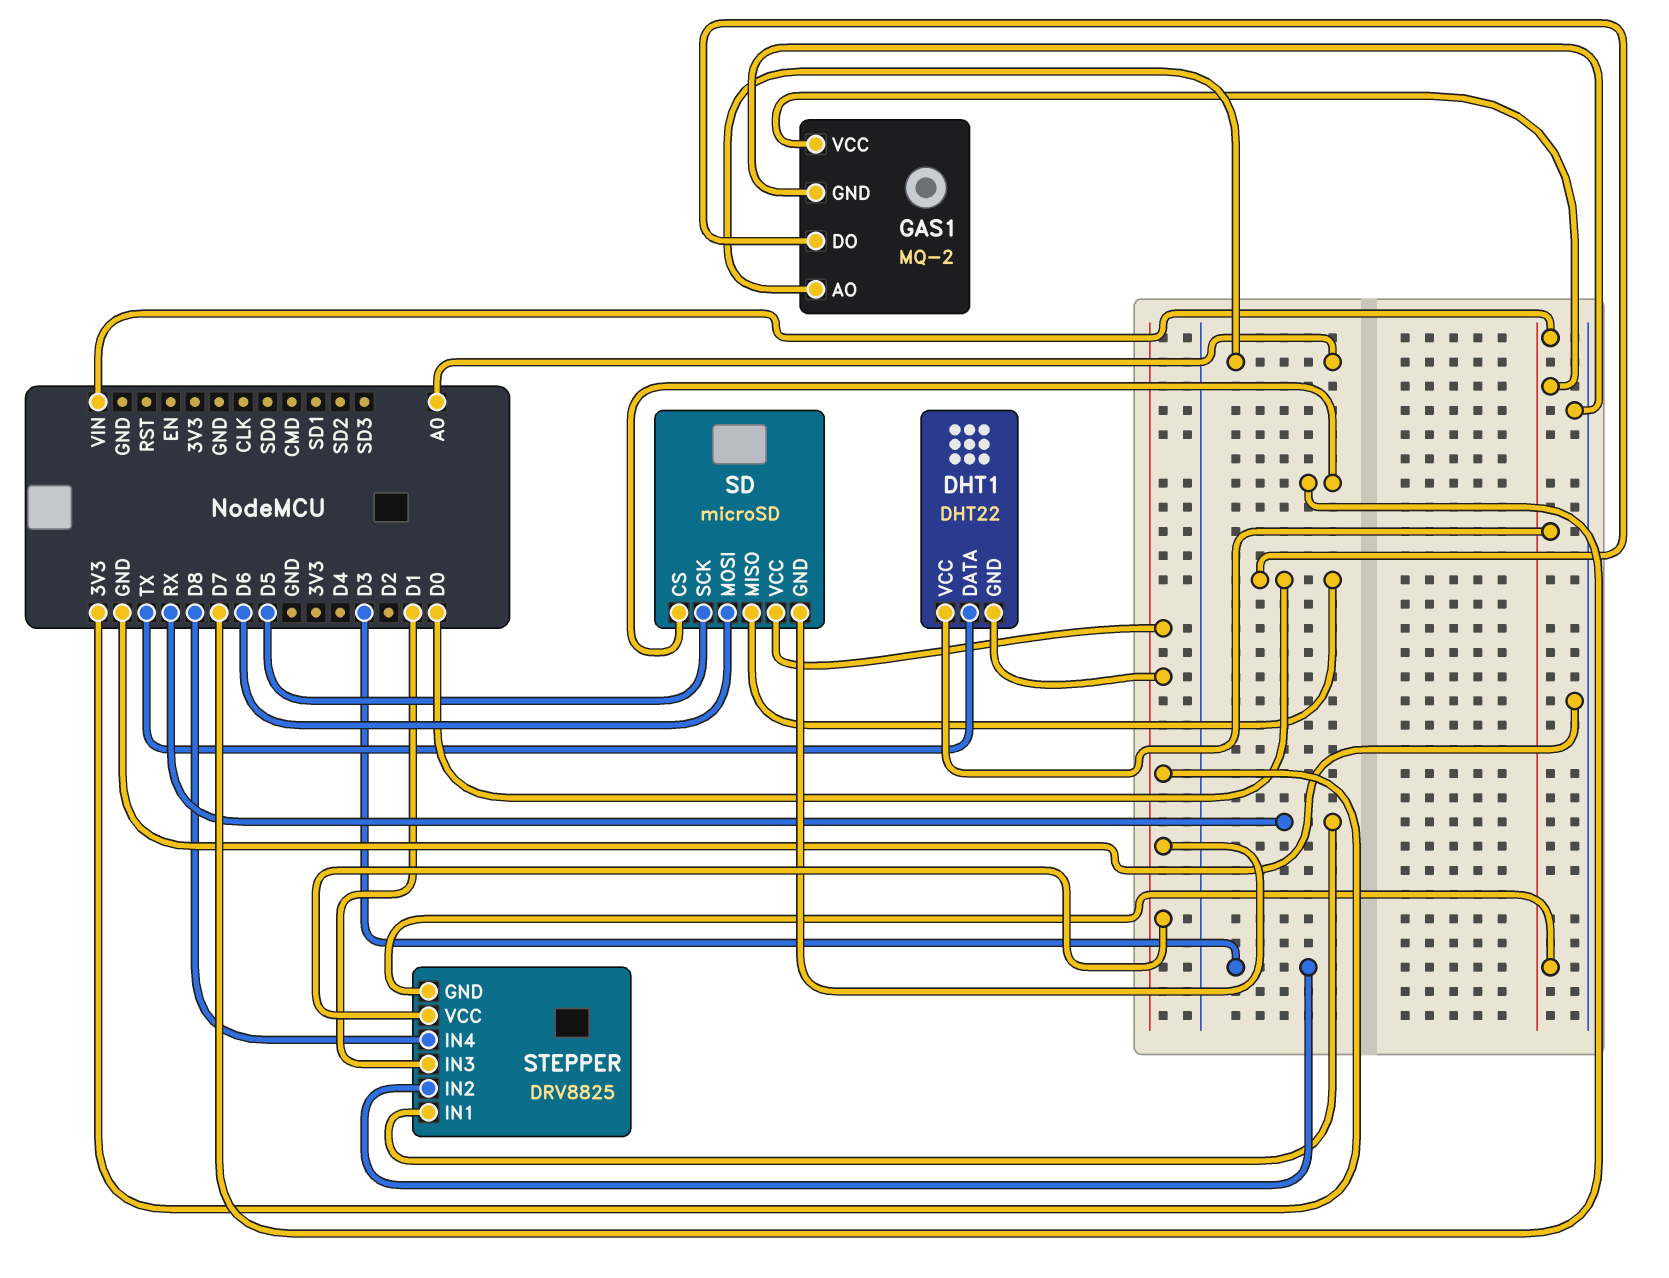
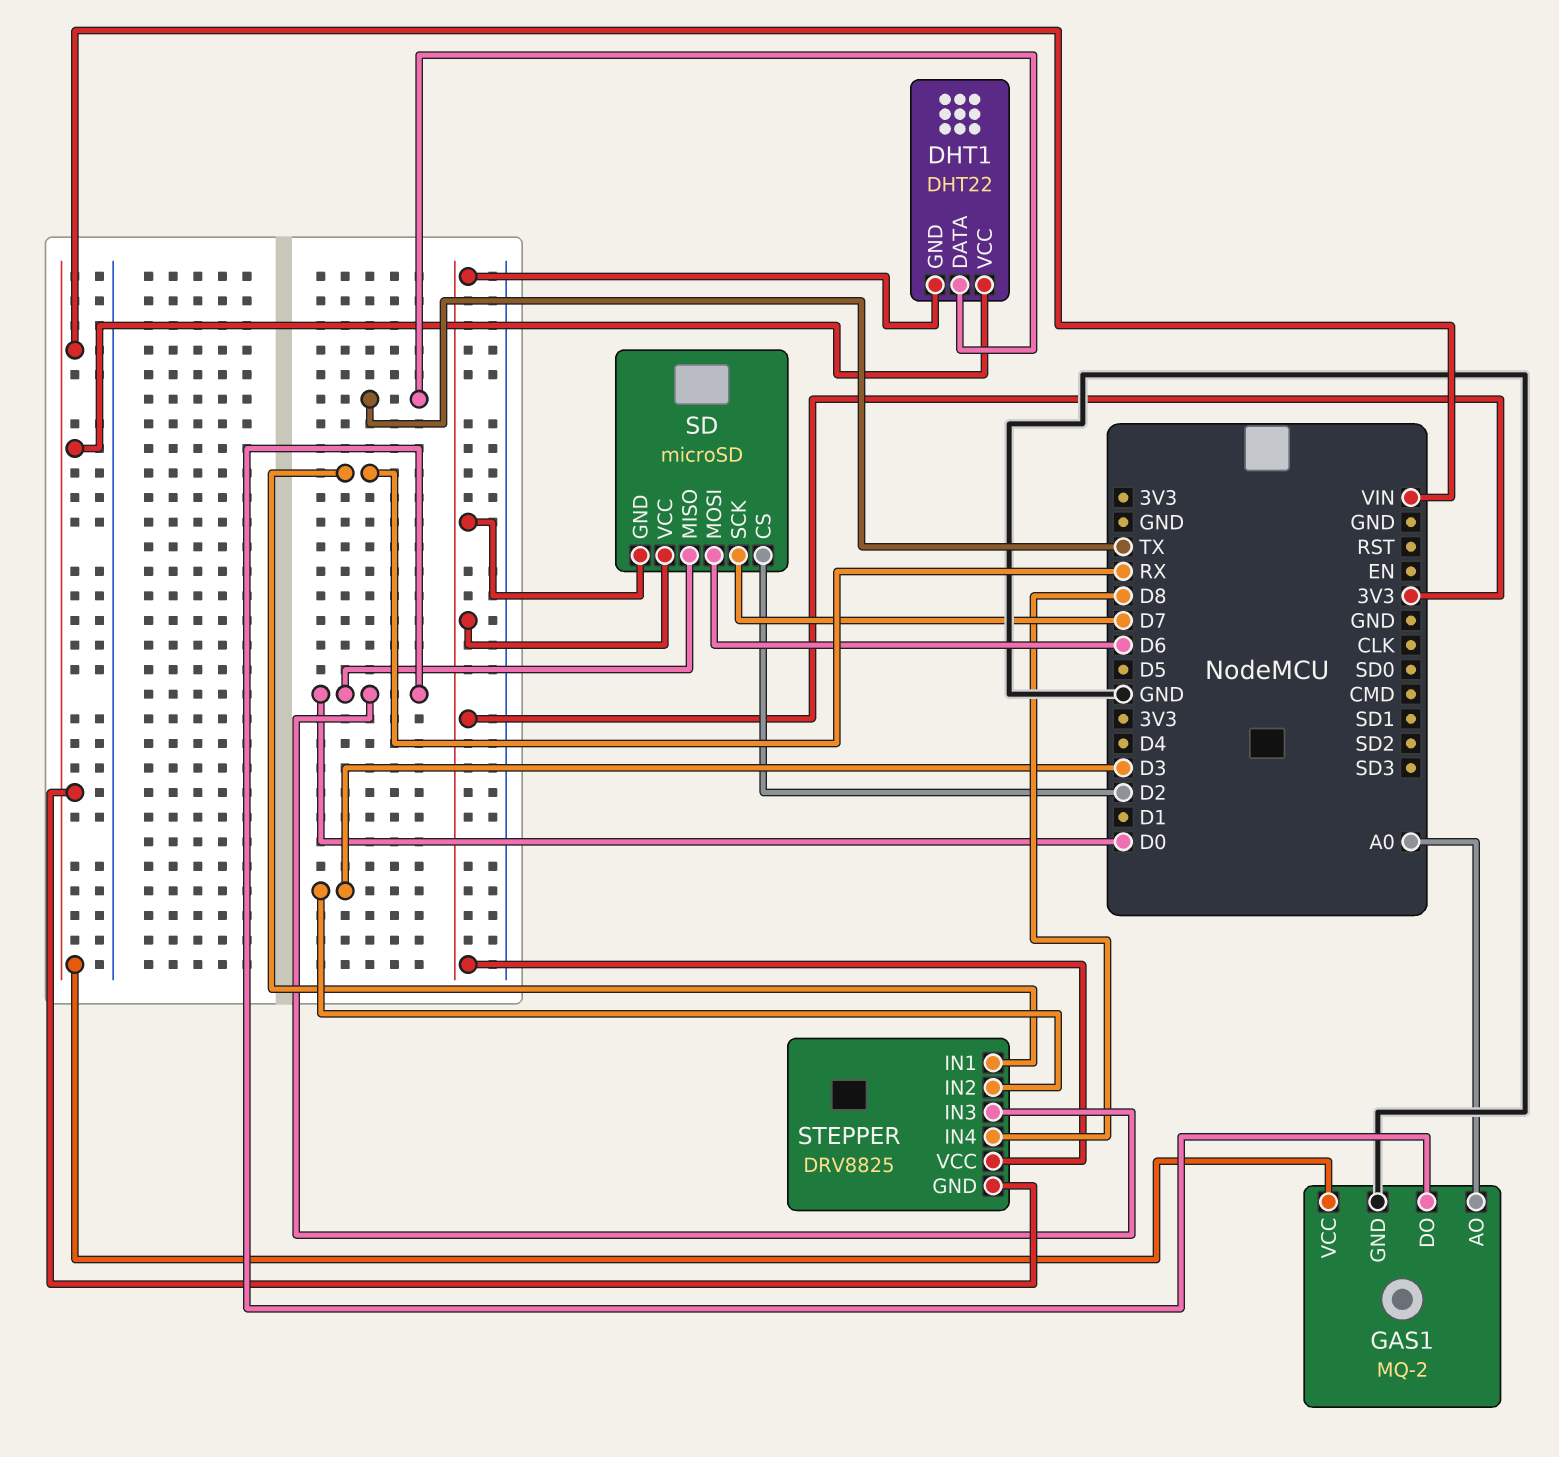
SD pin CS: D7 -> D2
SD pin SCK: D5 -> D7
STEPPER pin IN3: D1 -> D0

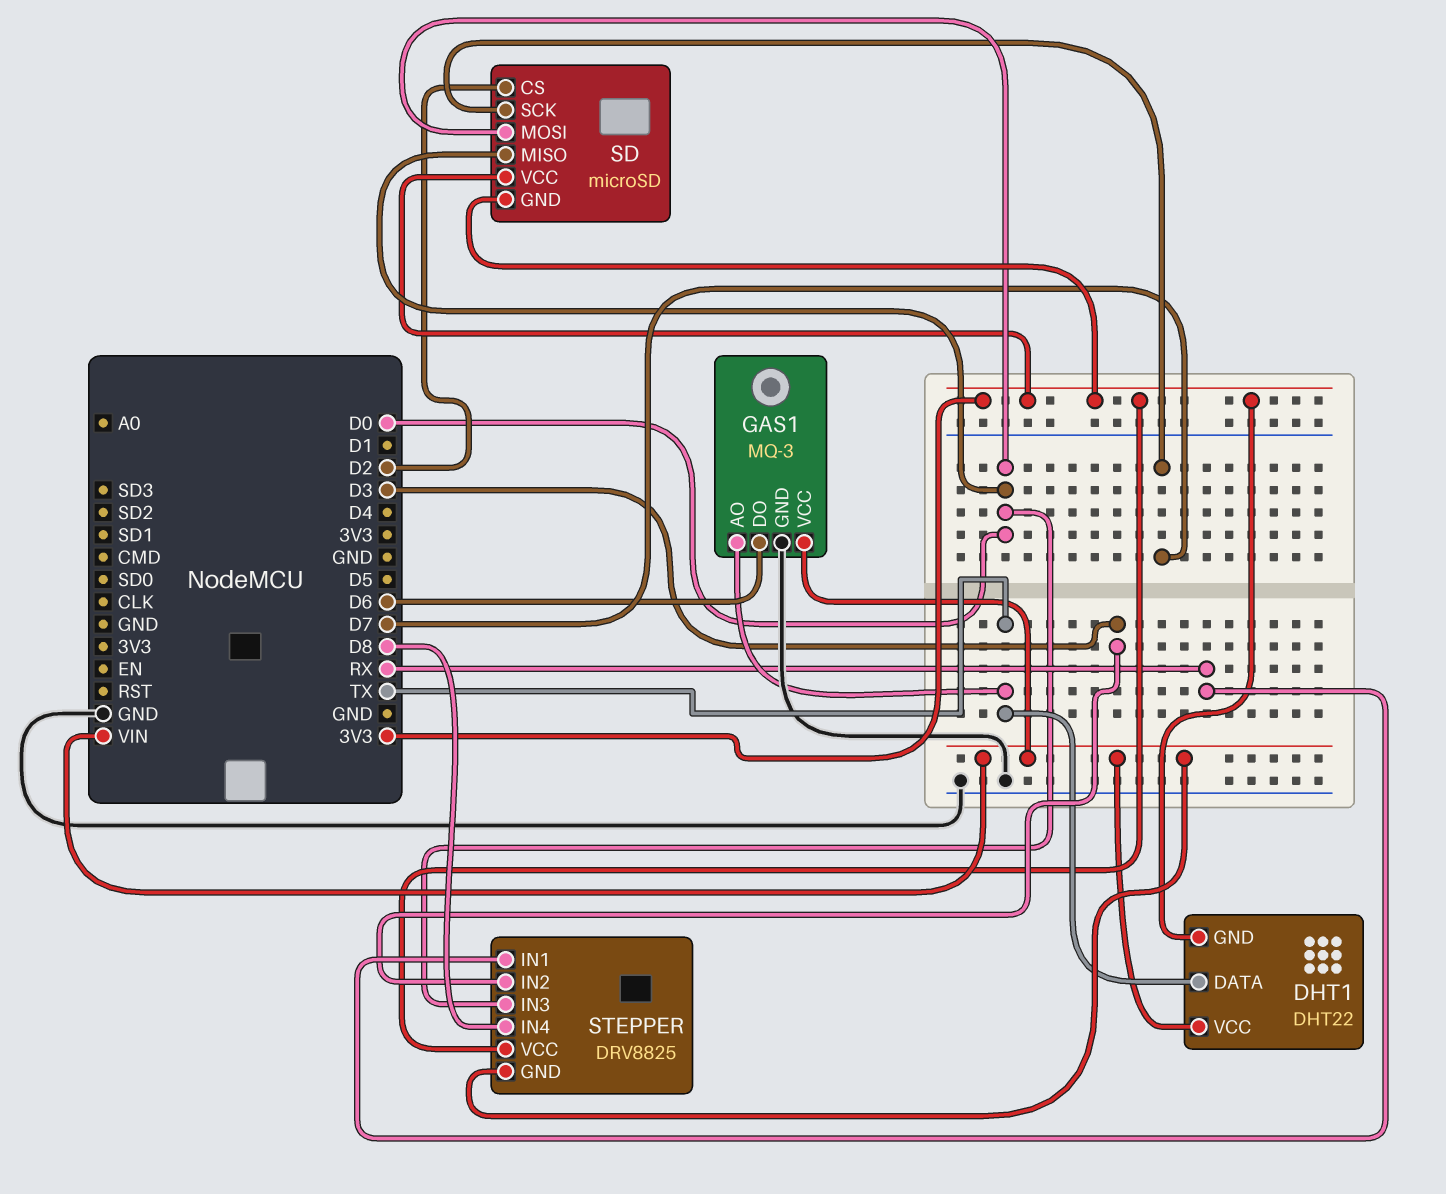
GAS1: MQ-2 -> MQ-3
GAS1 pin AO: A0 -> TX
GAS1 pin DO: D0 -> D6
SD pin MOSI: D6 -> D0

